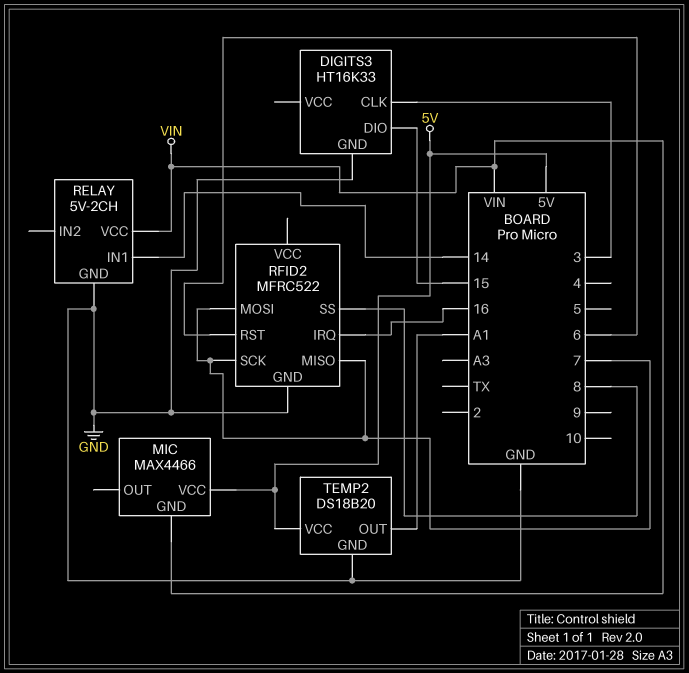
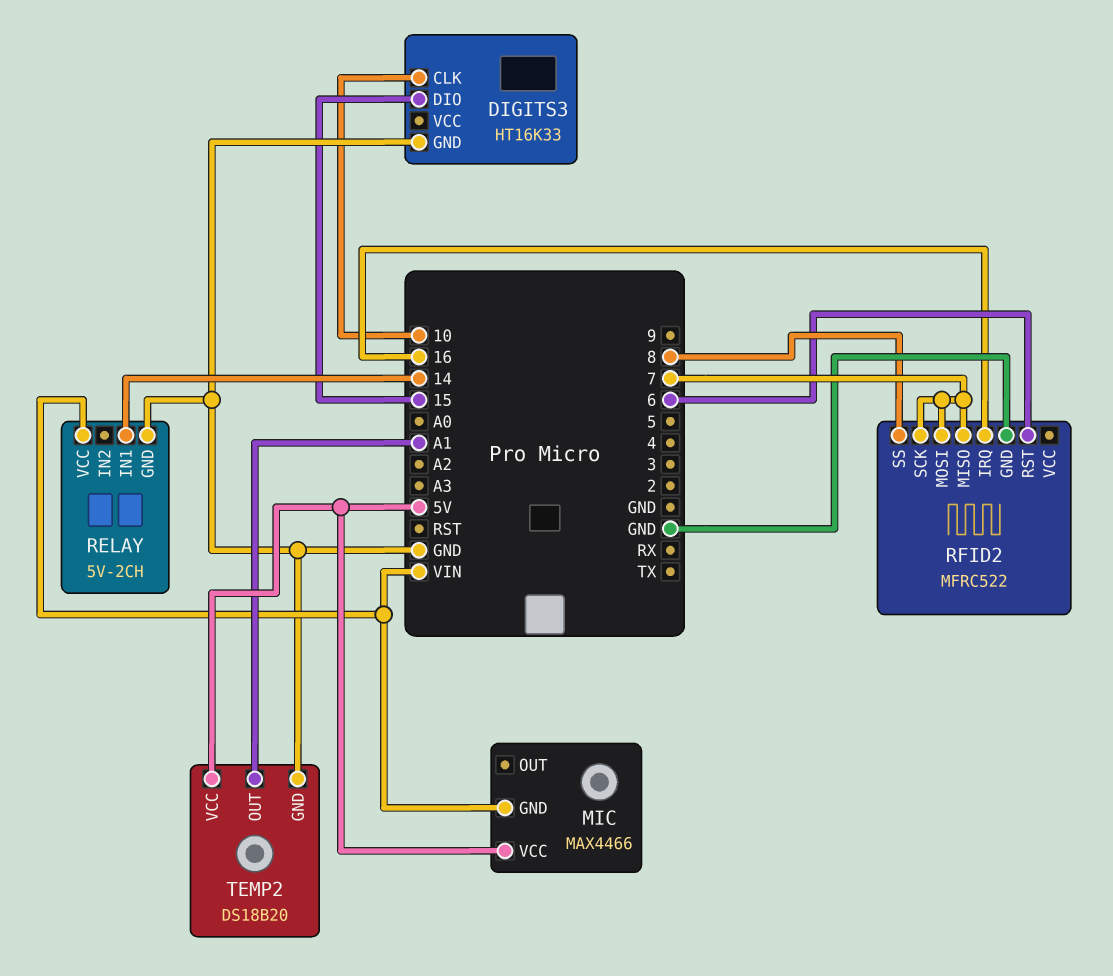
DIGITS3 pin CLK: 3 -> 10

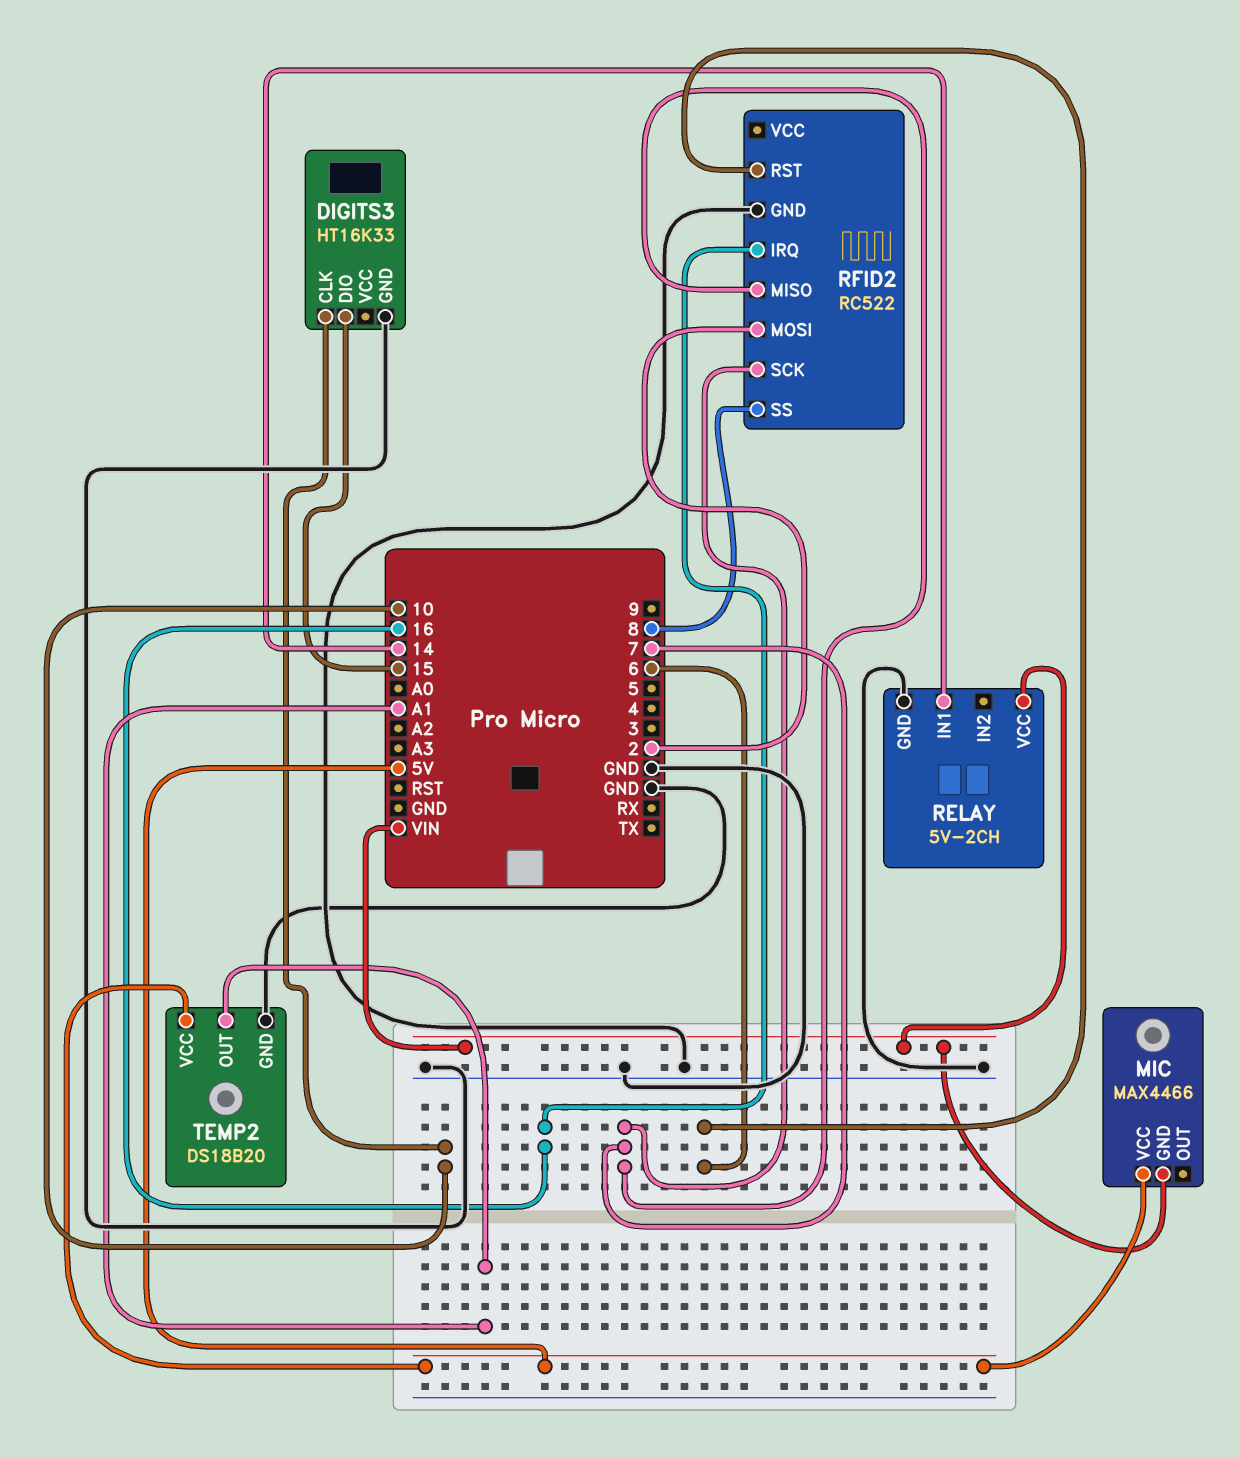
RFID2: MFRC522 -> RC522
RFID2 pin MOSI: 7 -> 2

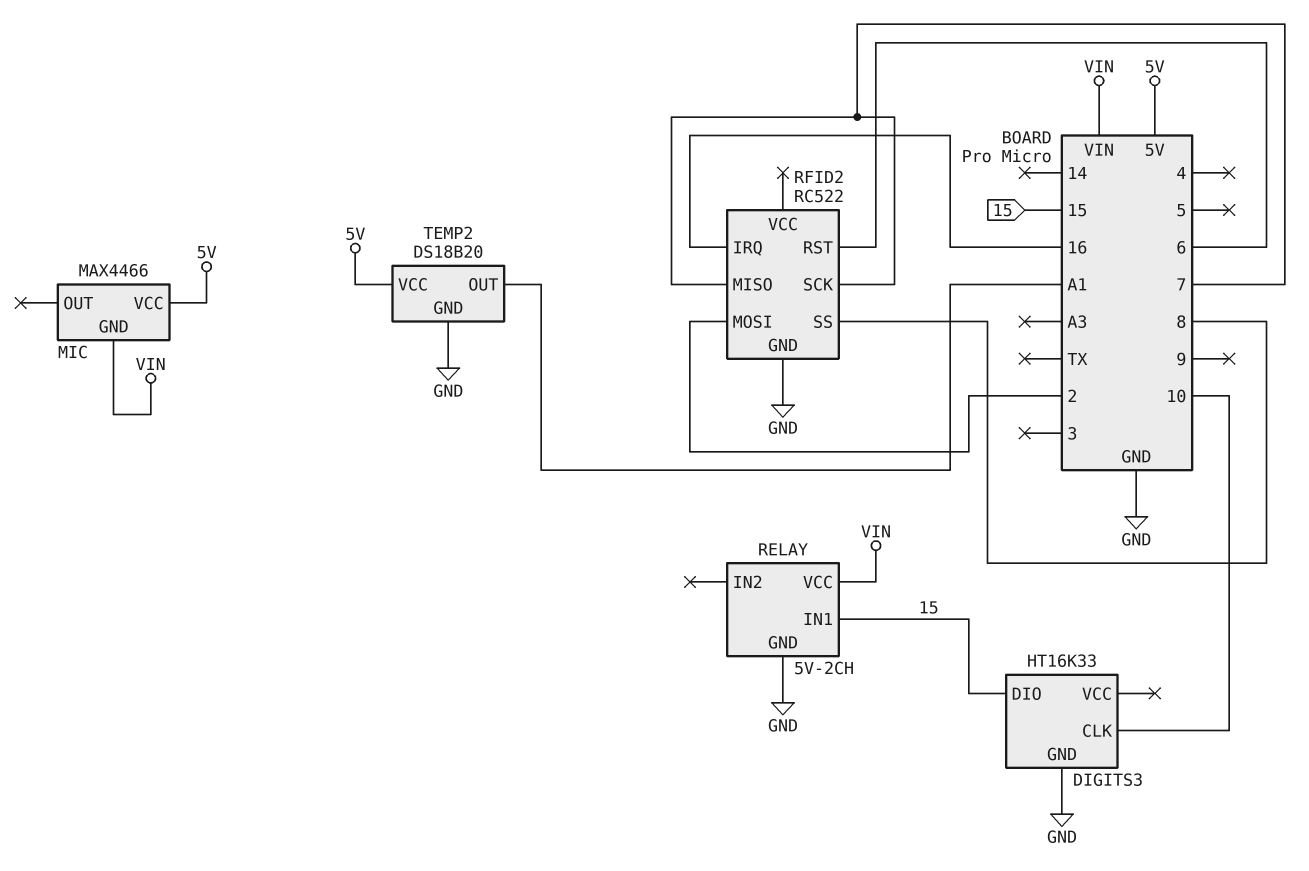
RELAY pin IN1: 14 -> 15

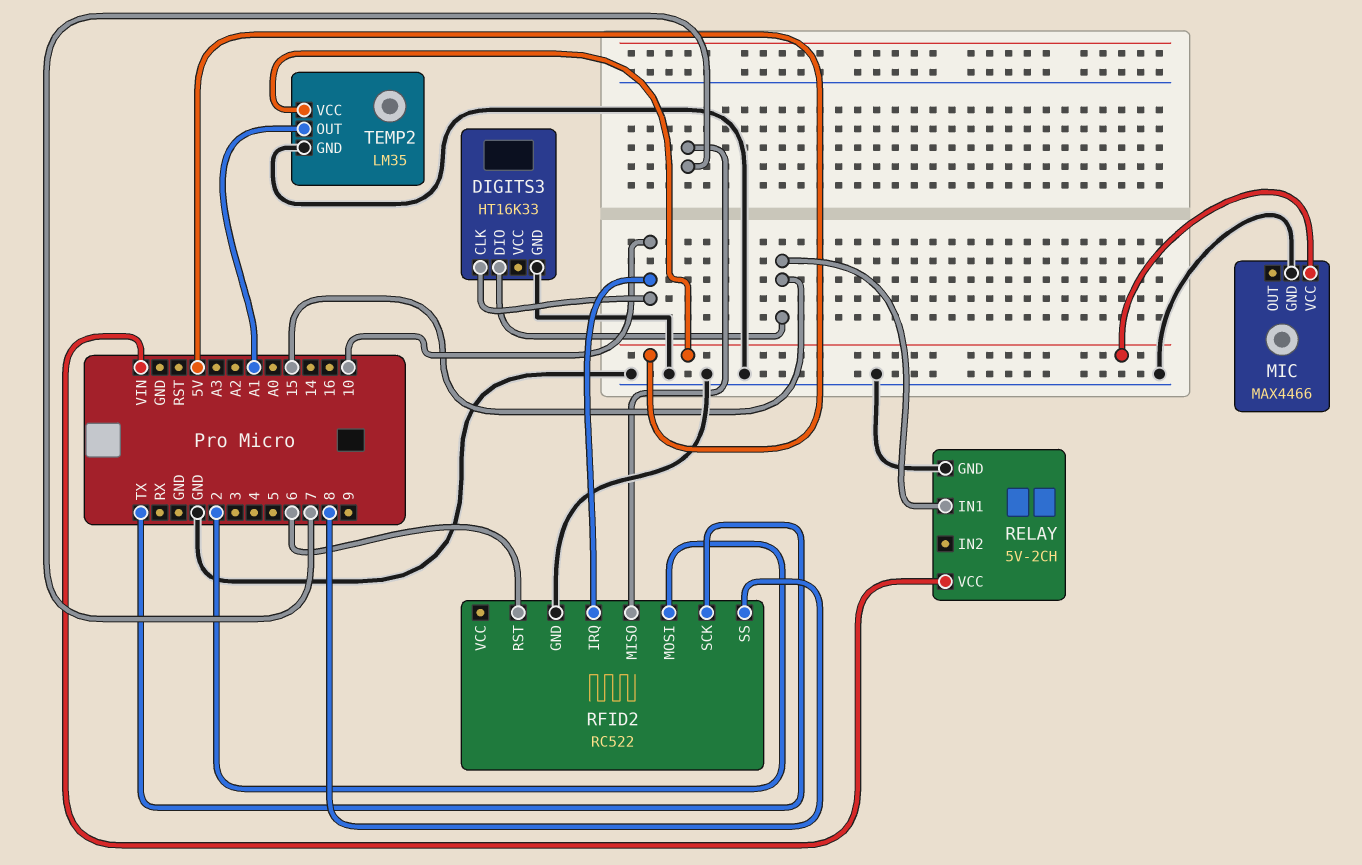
MIC pin GND: VIN -> GND
RFID2 pin IRQ: 16 -> 10
RFID2 pin SCK: 7 -> TX
TEMP2: DS18B20 -> LM35

